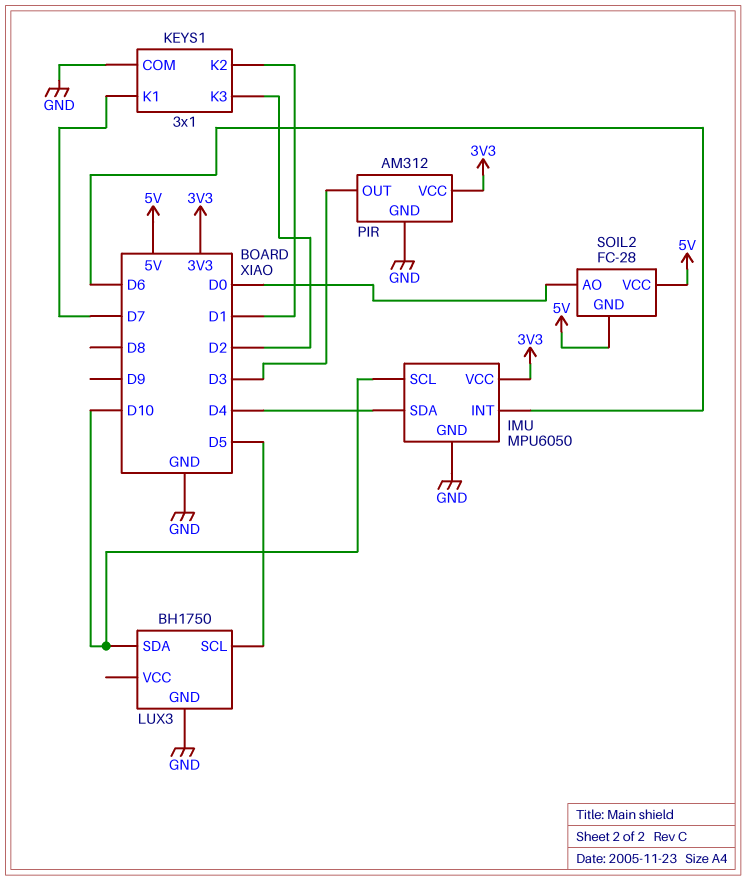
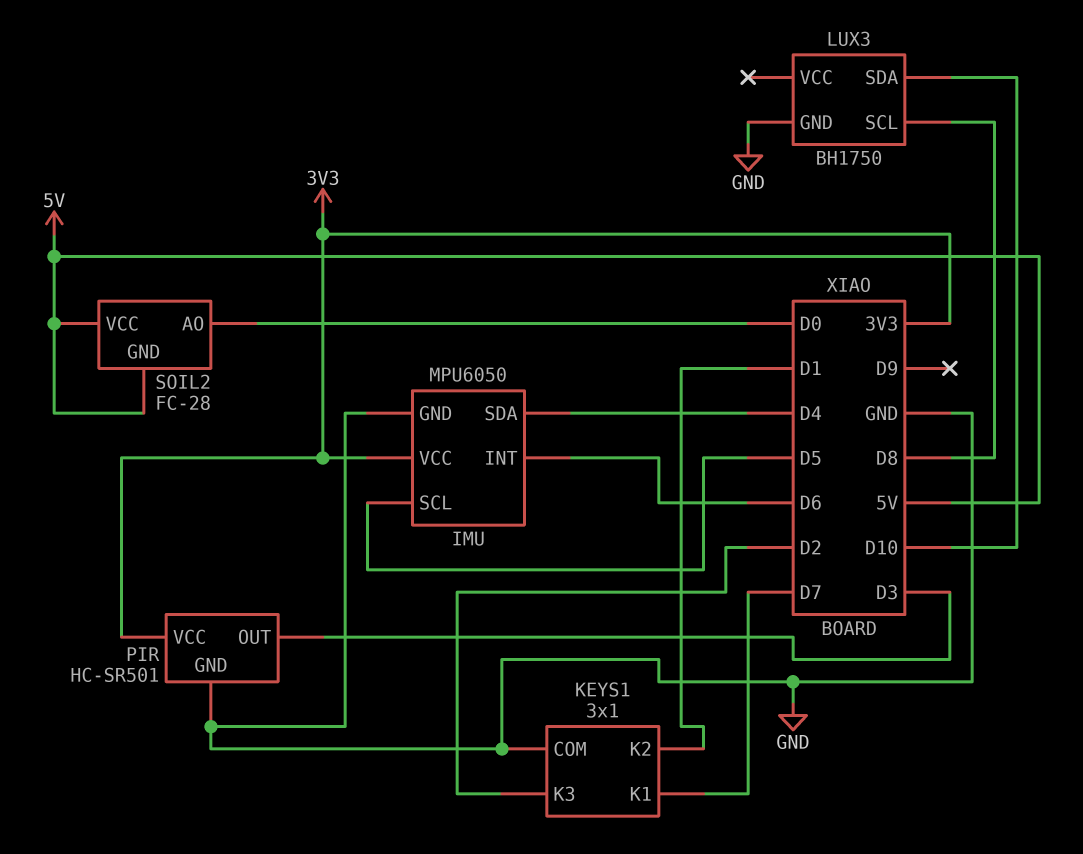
IMU pin SCL: D10 -> D5
LUX3 pin SCL: D5 -> D8
PIR: AM312 -> HC-SR501

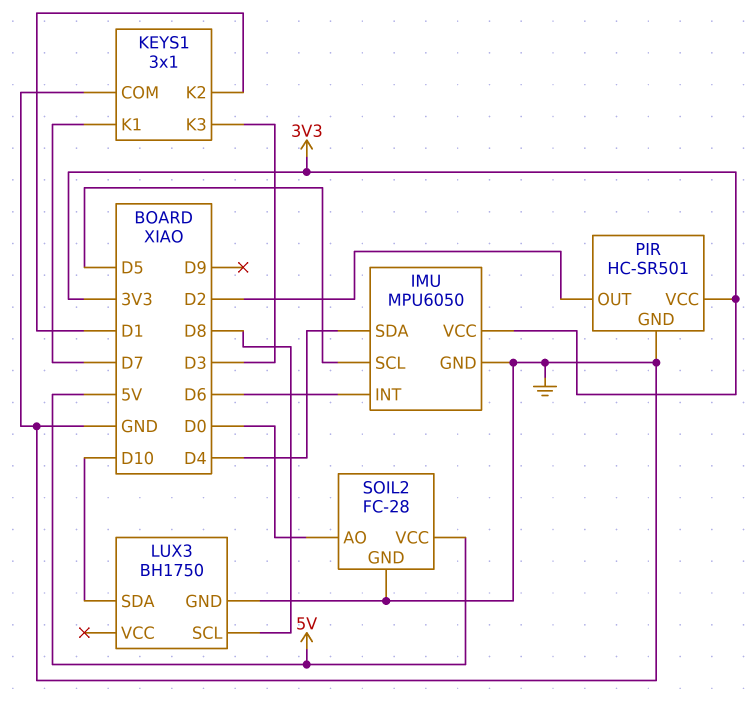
KEYS1 pin K3: D2 -> D3
PIR pin OUT: D3 -> D2
SOIL2 pin GND: 5V -> GND

